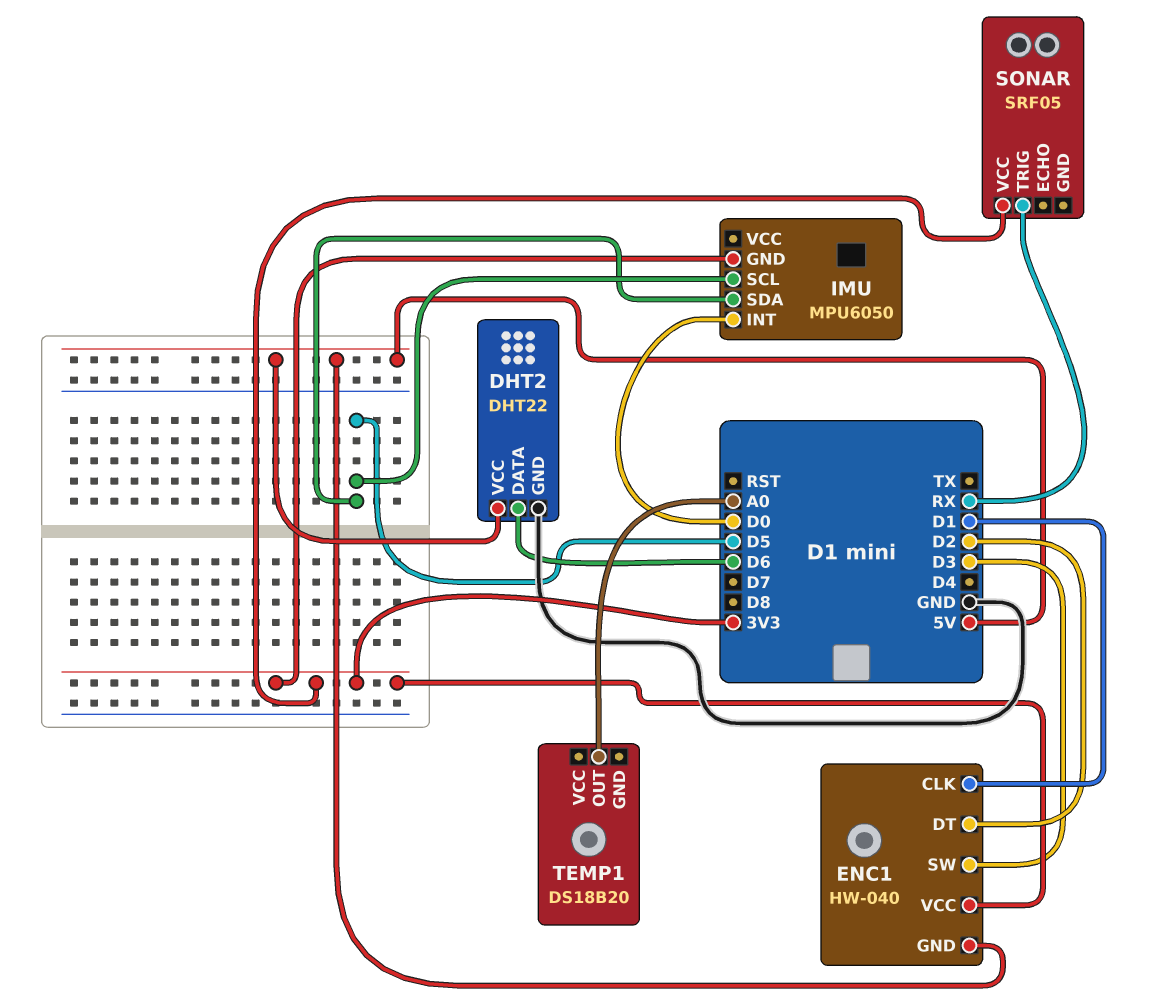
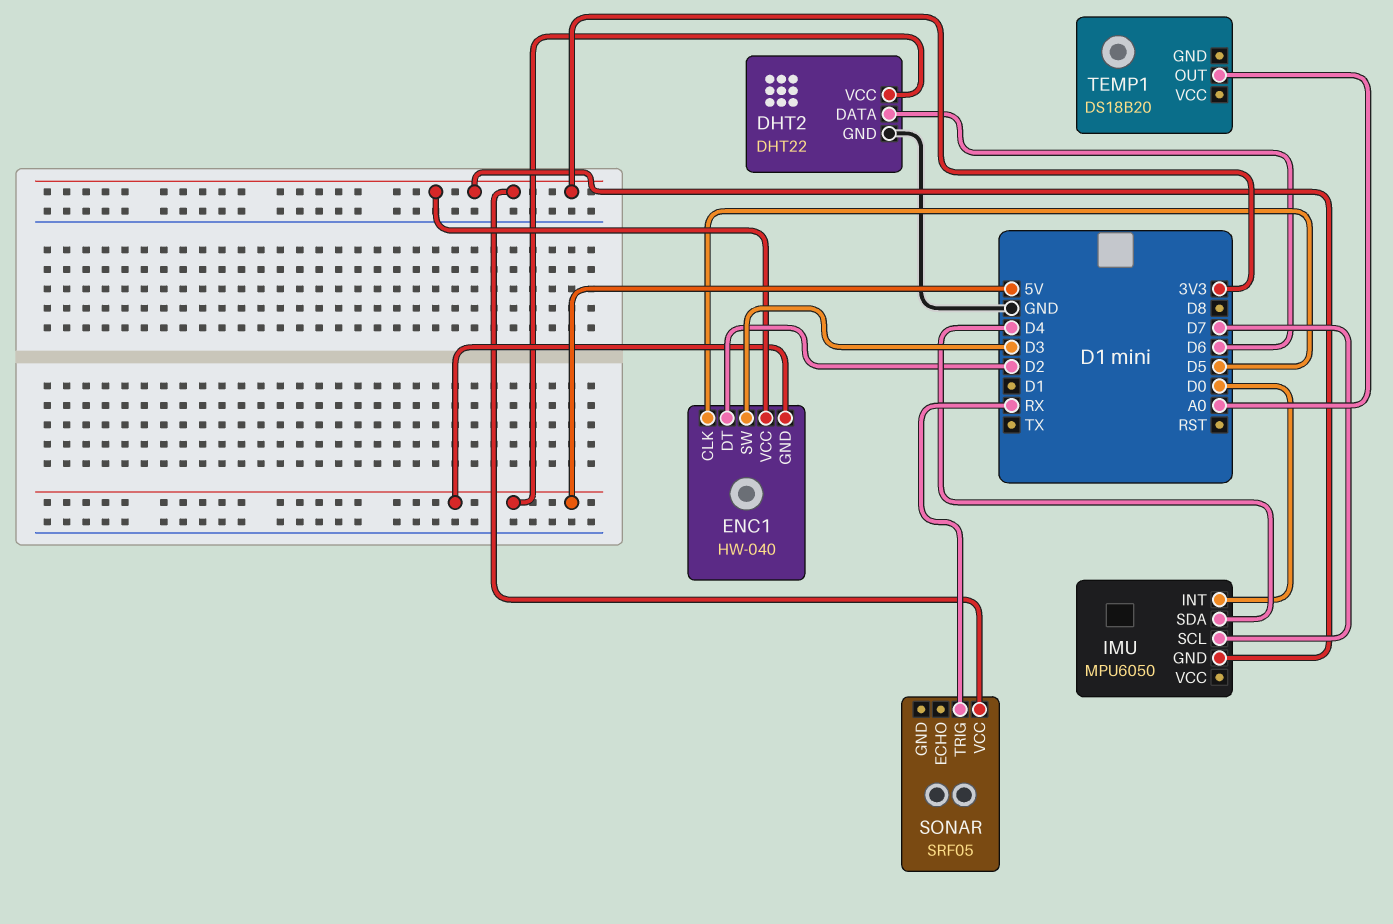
ENC1 pin CLK: D1 -> D5
IMU pin SCL: D5 -> D7
IMU pin SDA: D5 -> D4

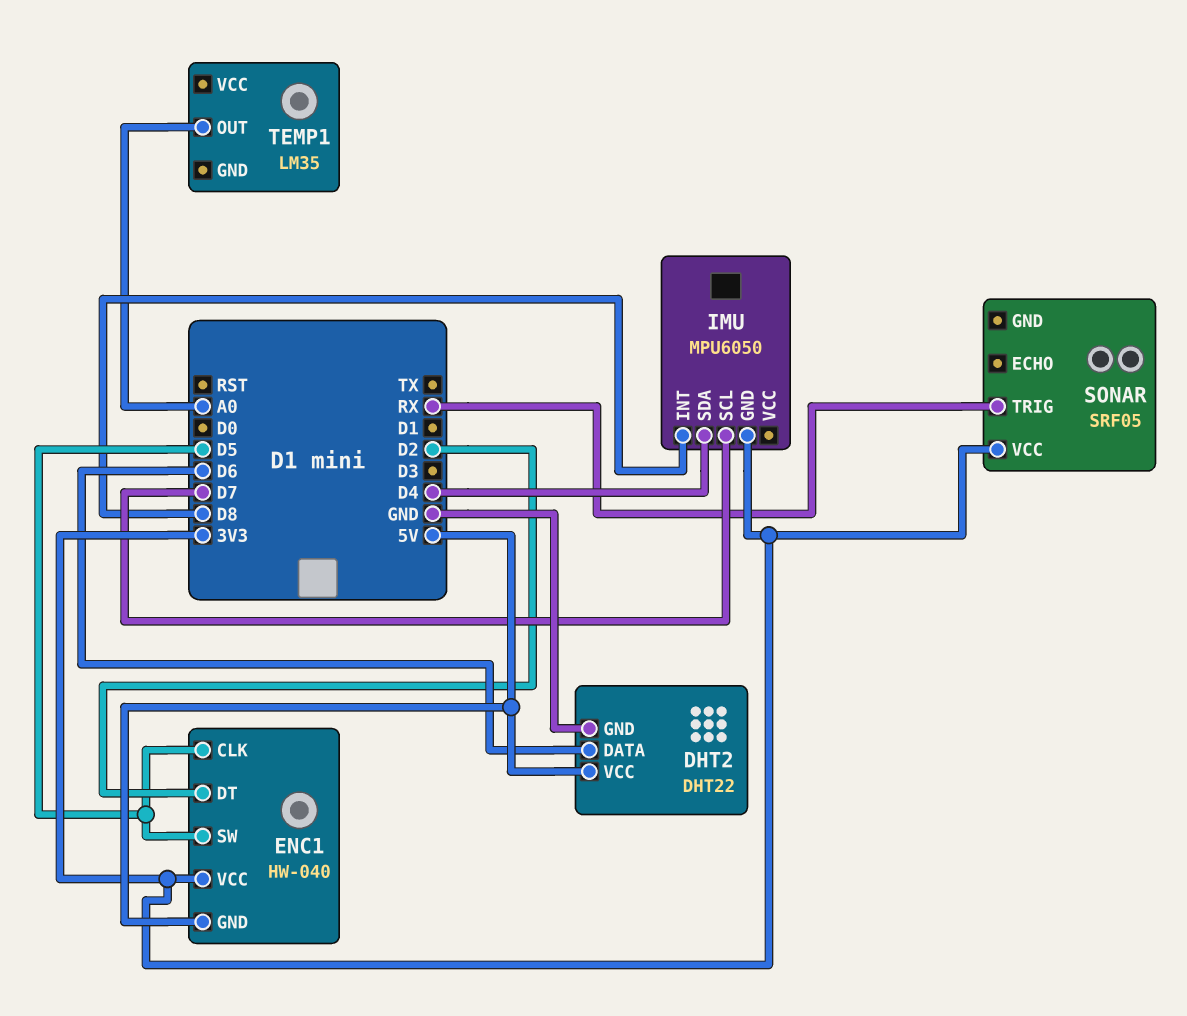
ENC1 pin SW: D3 -> D5
IMU pin INT: D0 -> D8
TEMP1: DS18B20 -> LM35

